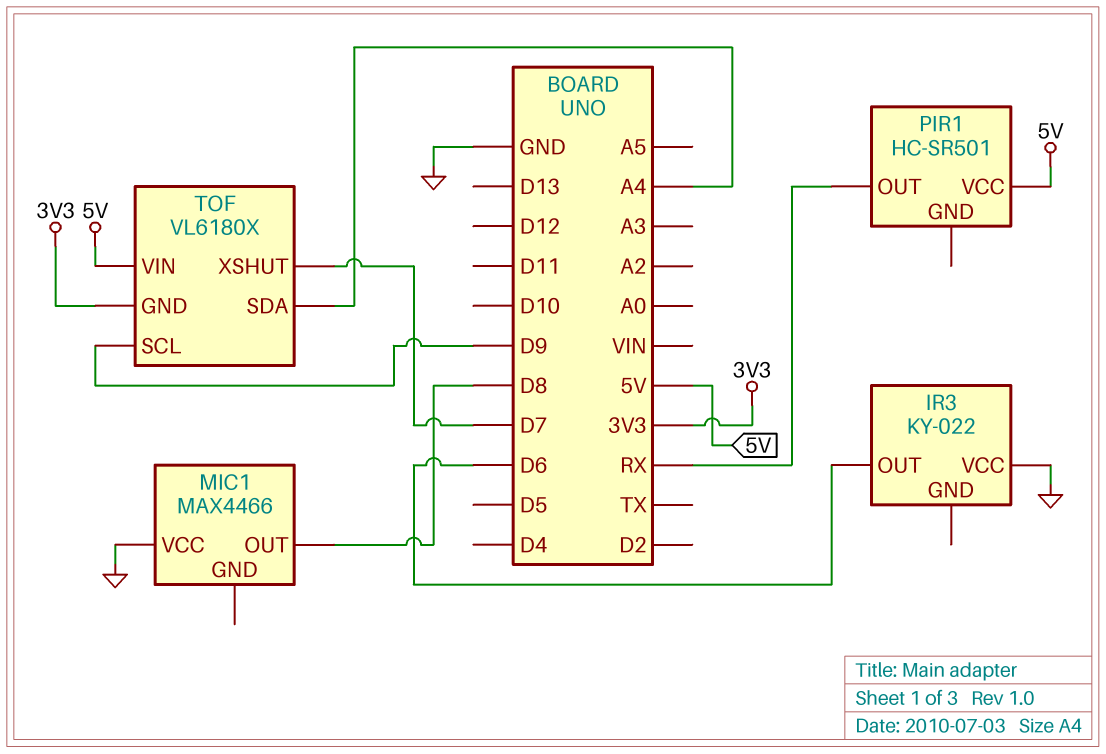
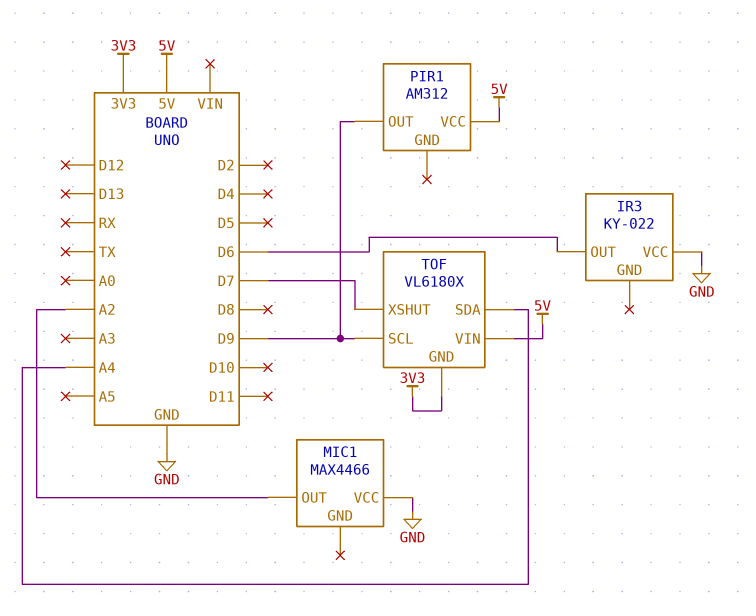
MIC1 pin OUT: D8 -> A2
PIR1: HC-SR501 -> AM312
PIR1 pin OUT: RX -> D9

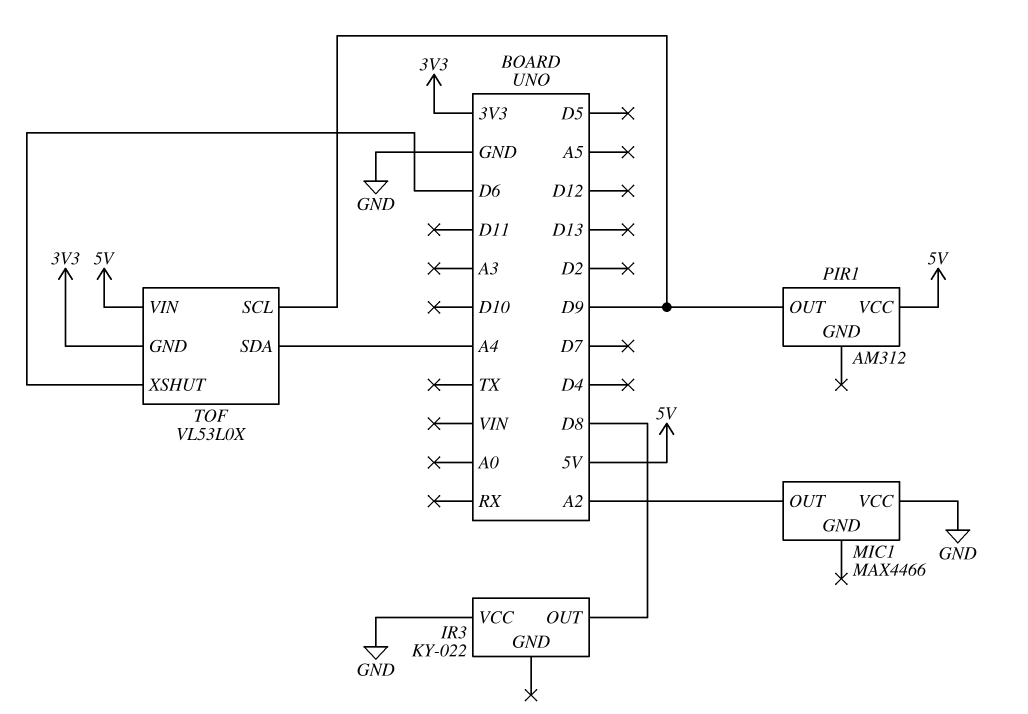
IR3 pin OUT: D6 -> D8
TOF: VL6180X -> VL53L0X
TOF pin XSHUT: D7 -> D6

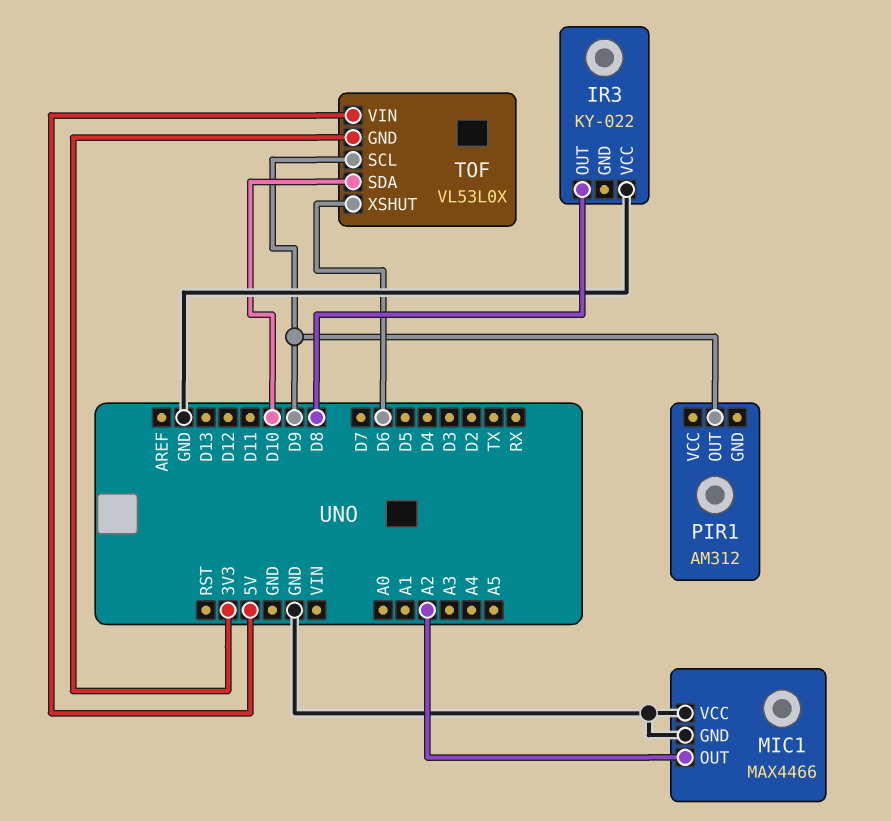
MIC1 pin GND: none -> GND
PIR1 pin VCC: 5V -> none
TOF pin SDA: A4 -> D10

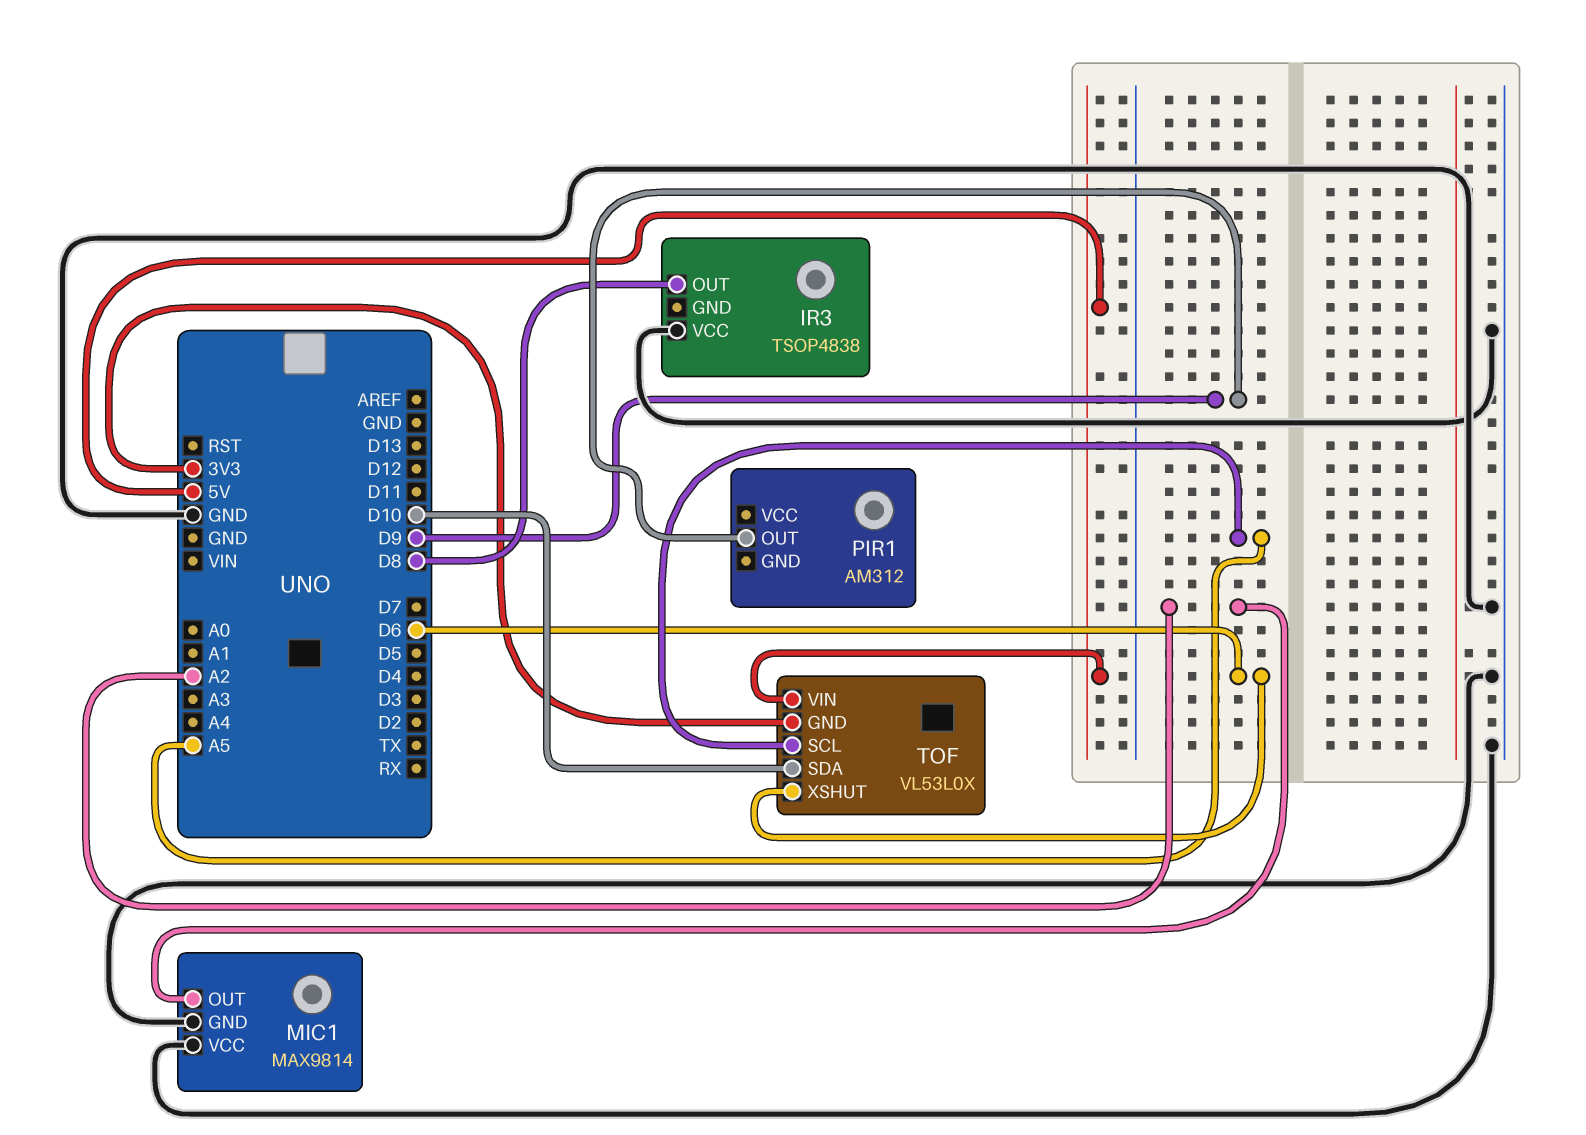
IR3: KY-022 -> TSOP4838
MIC1: MAX4466 -> MAX9814
TOF pin SCL: D9 -> A5

